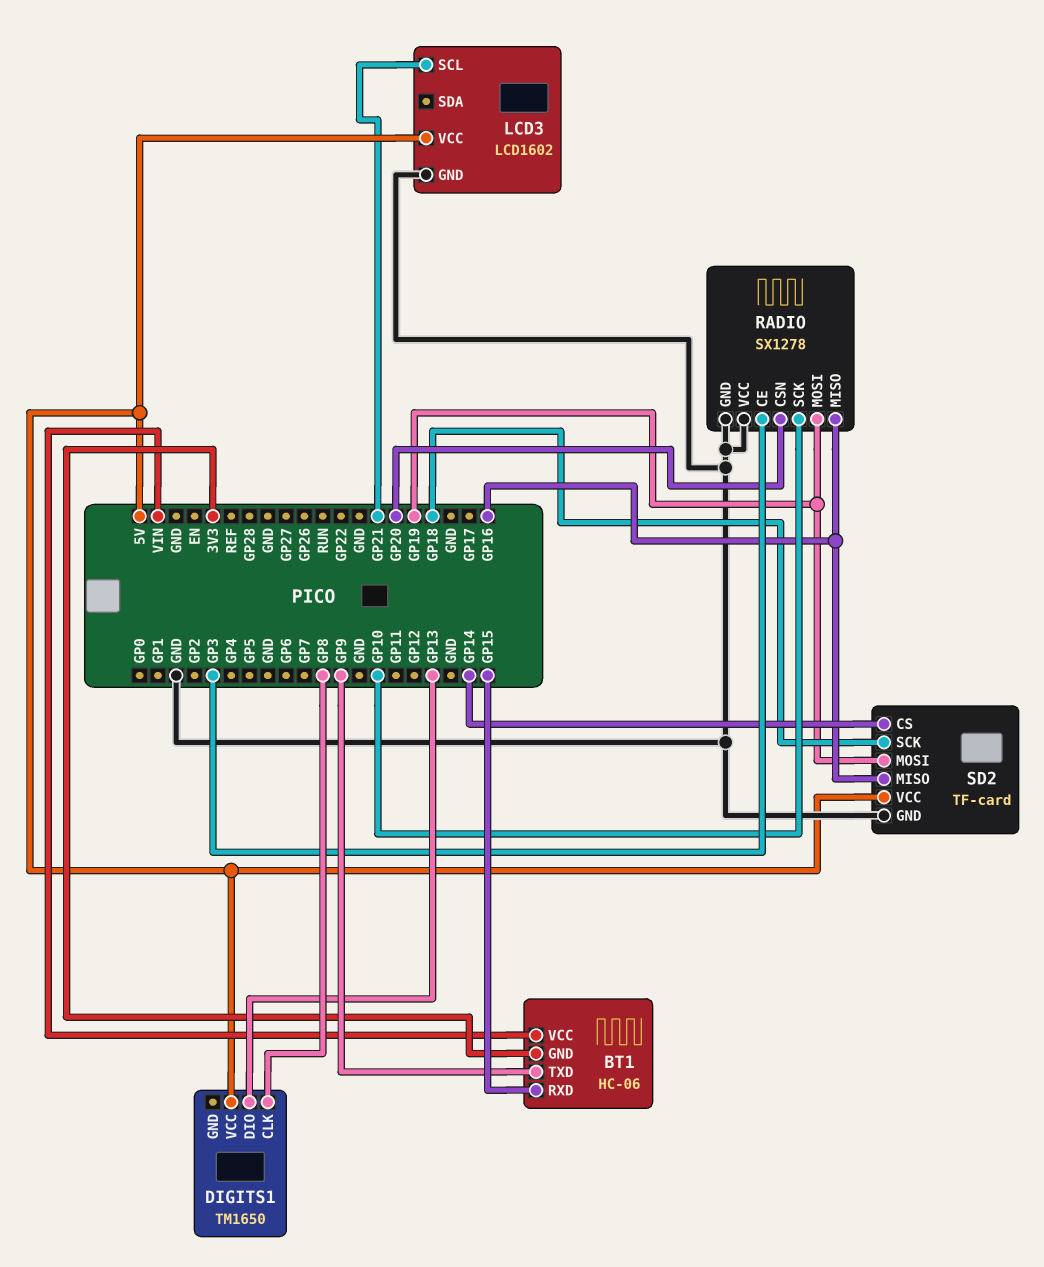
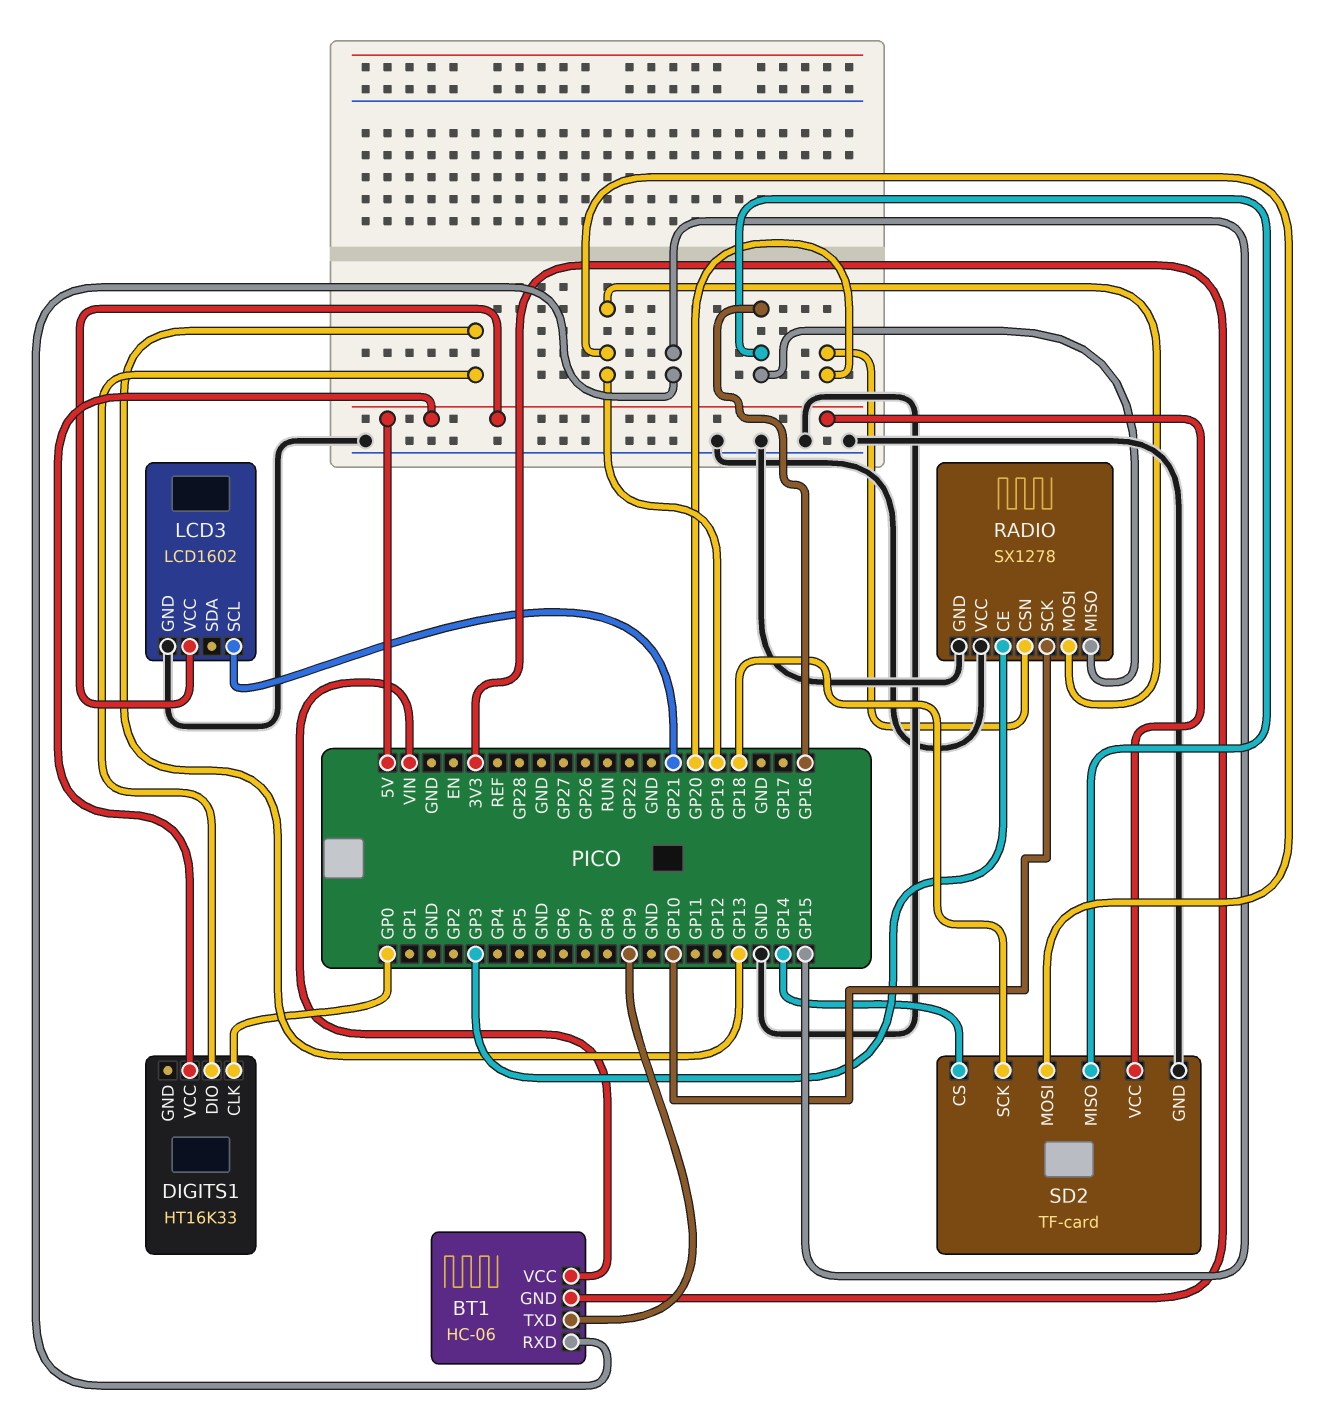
DIGITS1: TM1650 -> HT16K33
DIGITS1 pin CLK: GP8 -> GP0

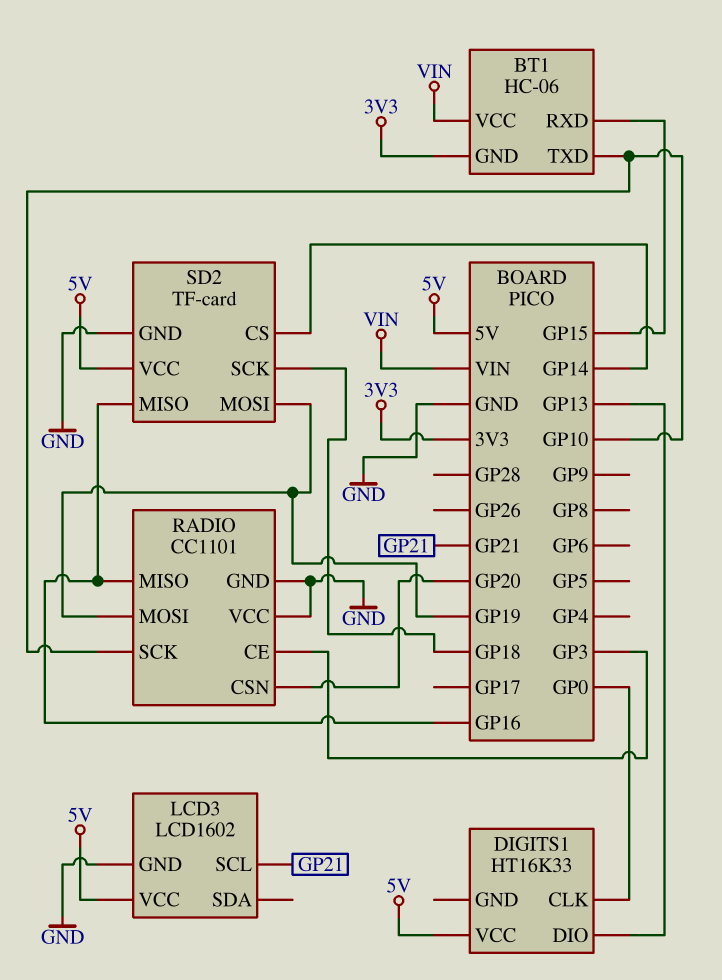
BT1 pin TXD: GP9 -> GP10
RADIO: SX1278 -> CC1101

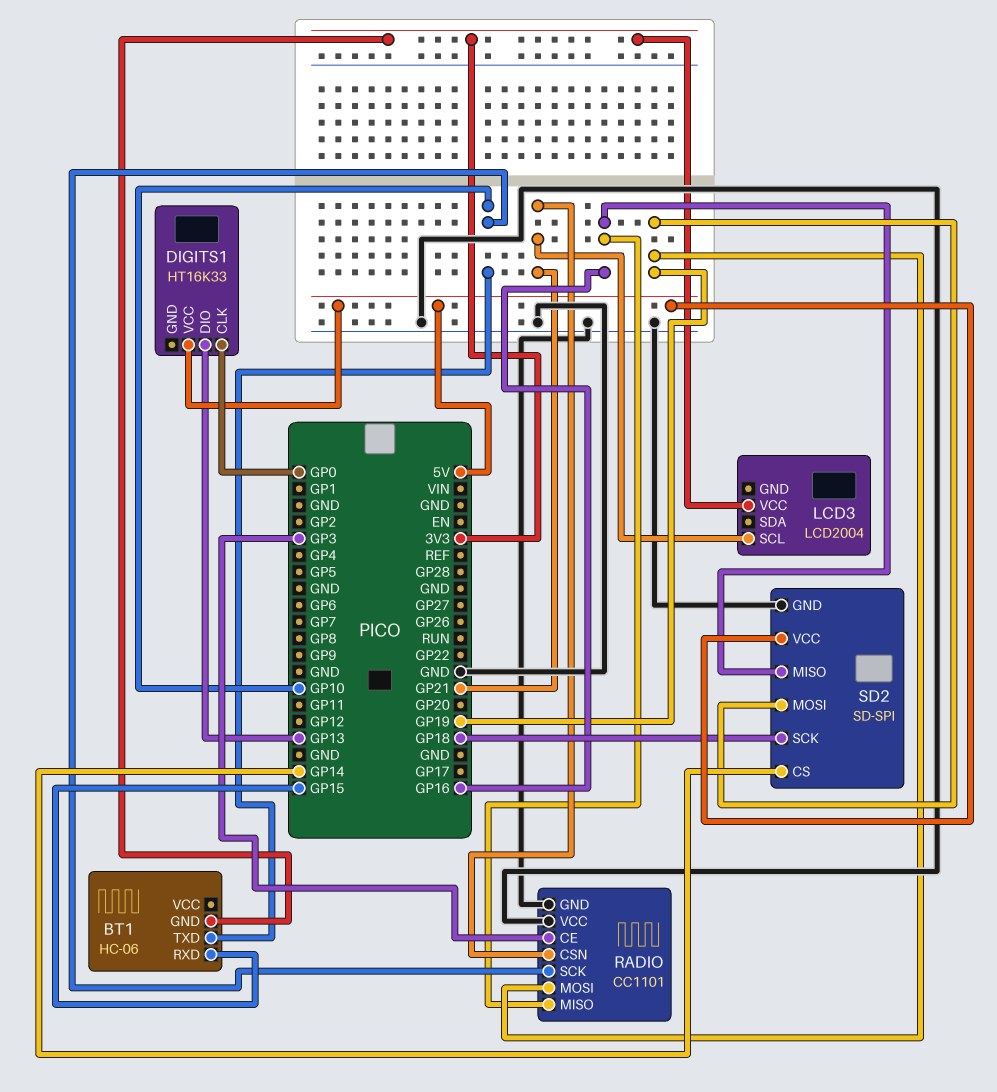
BT1 pin VCC: VIN -> none
LCD3: LCD1602 -> LCD2004
LCD3 pin GND: GND -> none
LCD3 pin VCC: 5V -> 3V3
RADIO pin CSN: GP20 -> GP21
SD2: TF-card -> SD-SPI

